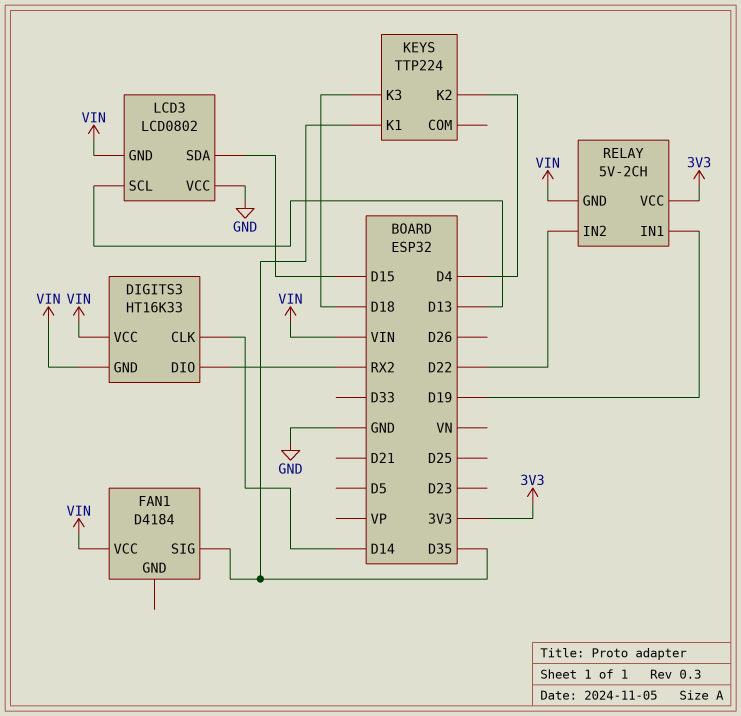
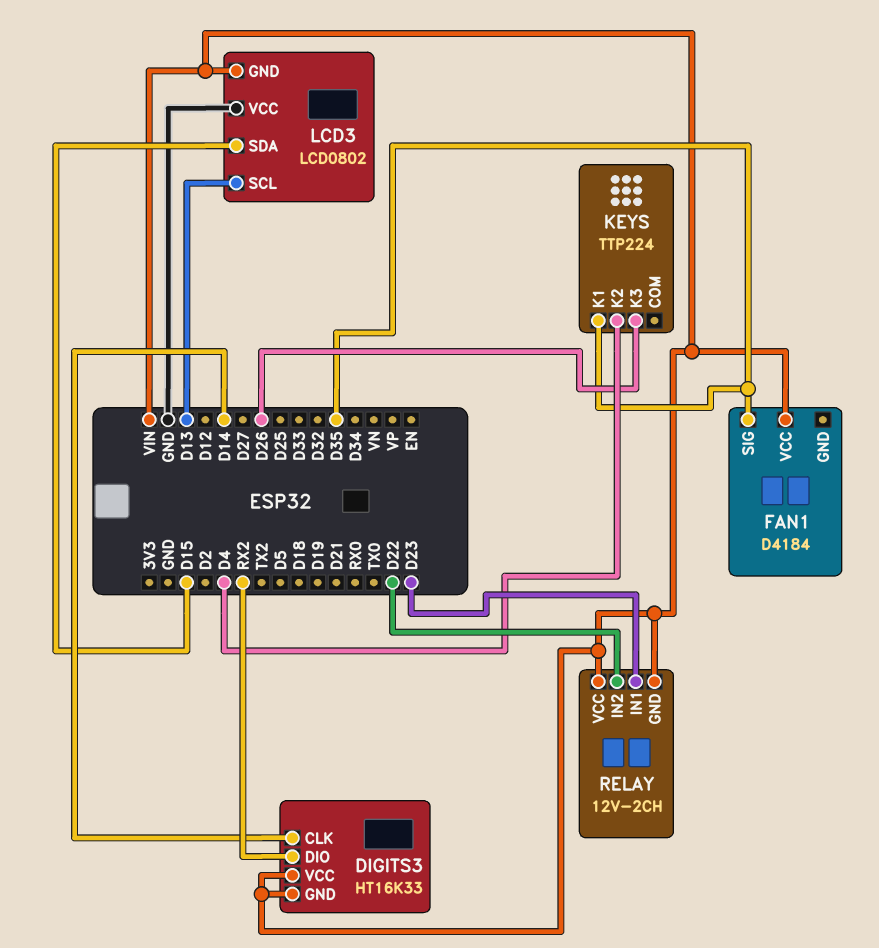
KEYS pin K3: D18 -> D26
RELAY: 5V-2CH -> 12V-2CH
RELAY pin IN1: D19 -> D23
RELAY pin VCC: 3V3 -> VIN

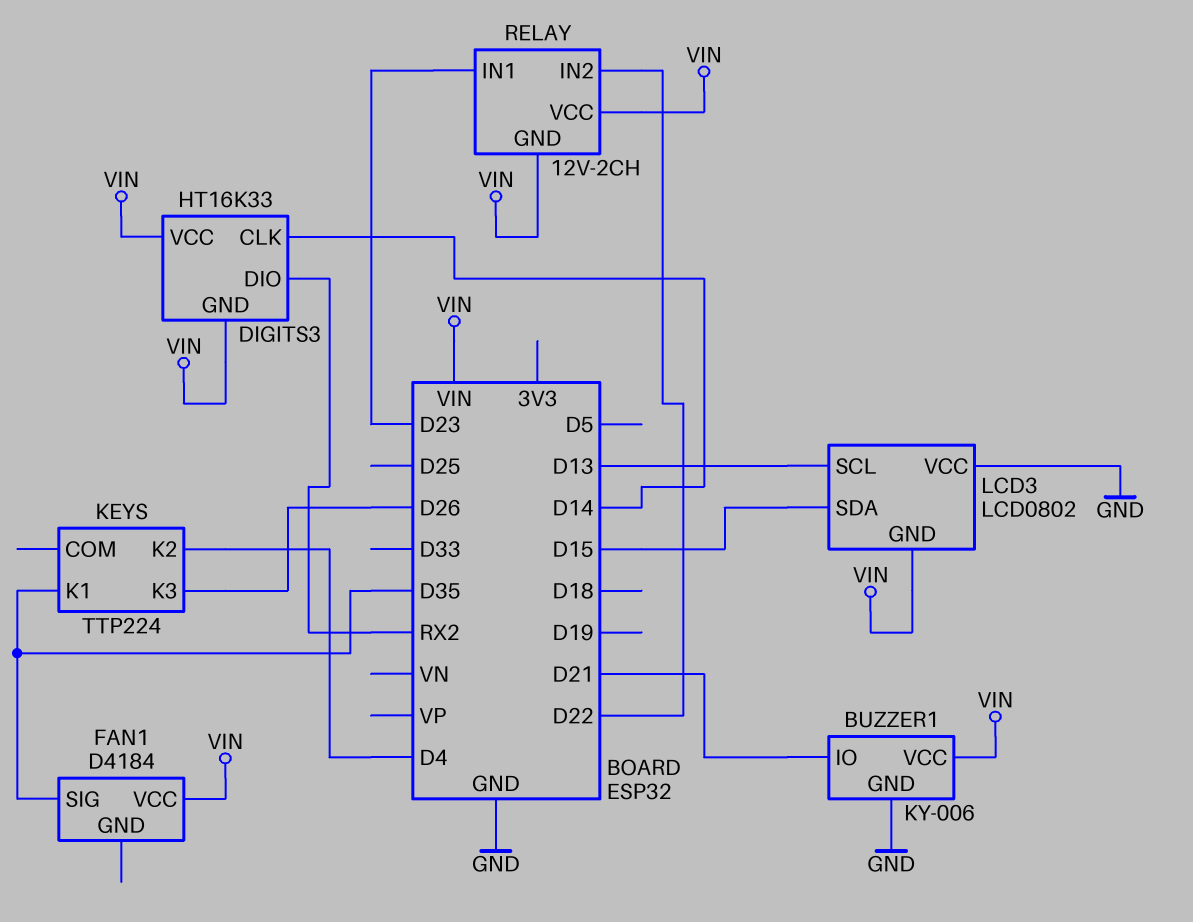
BUZZER1: none -> KY-006
BUZZER1 pin GND: none -> GND
BUZZER1 pin IO: none -> D21
BUZZER1 pin VCC: none -> VIN

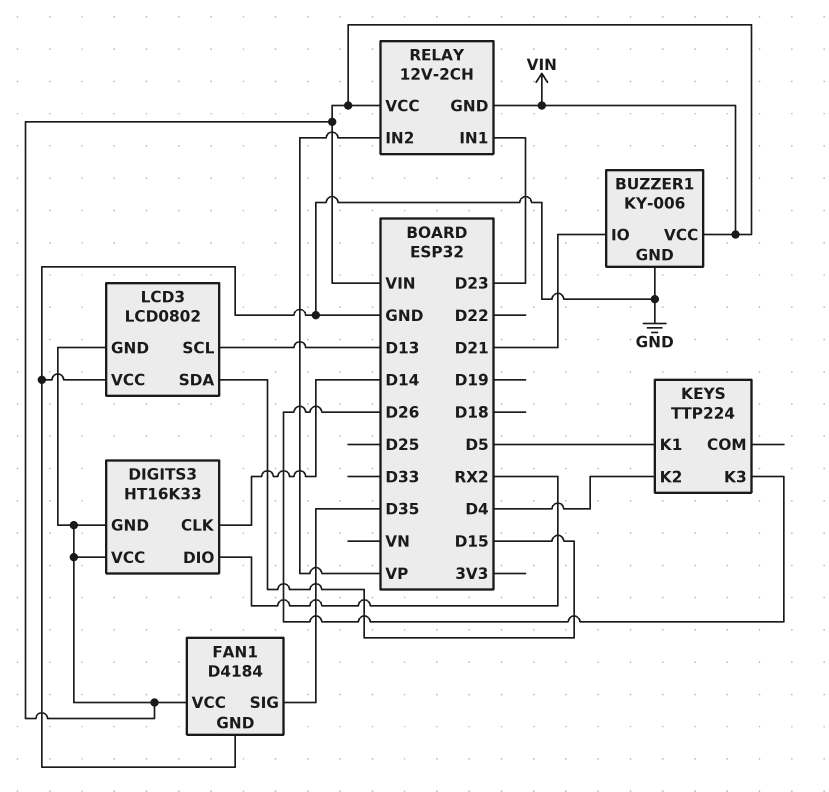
FAN1 pin GND: none -> GND
KEYS pin K1: D35 -> D5
RELAY pin IN2: D22 -> VP

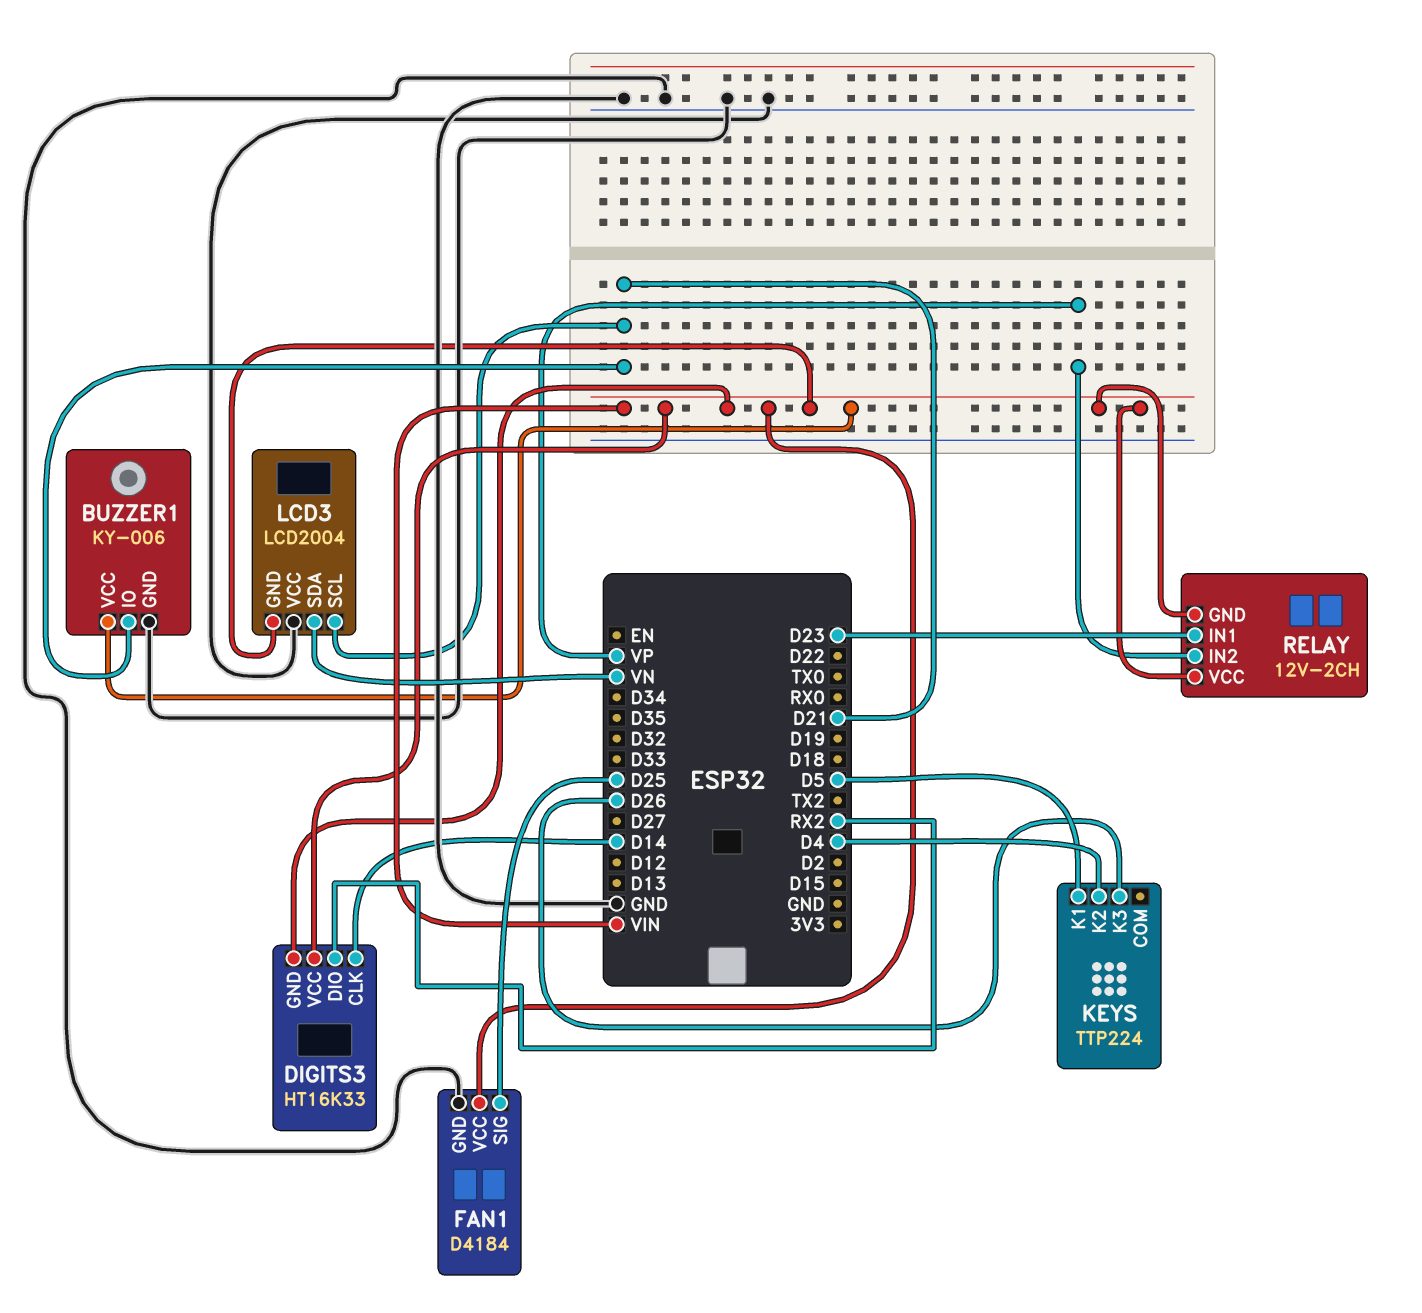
FAN1 pin SIG: D35 -> D25
LCD3: LCD0802 -> LCD2004
LCD3 pin SCL: D13 -> D21
LCD3 pin SDA: D15 -> VN

